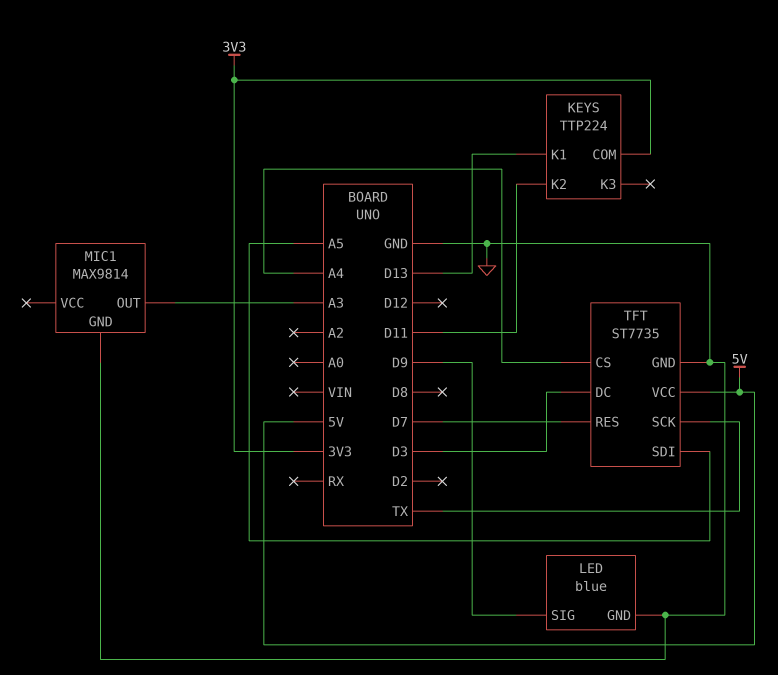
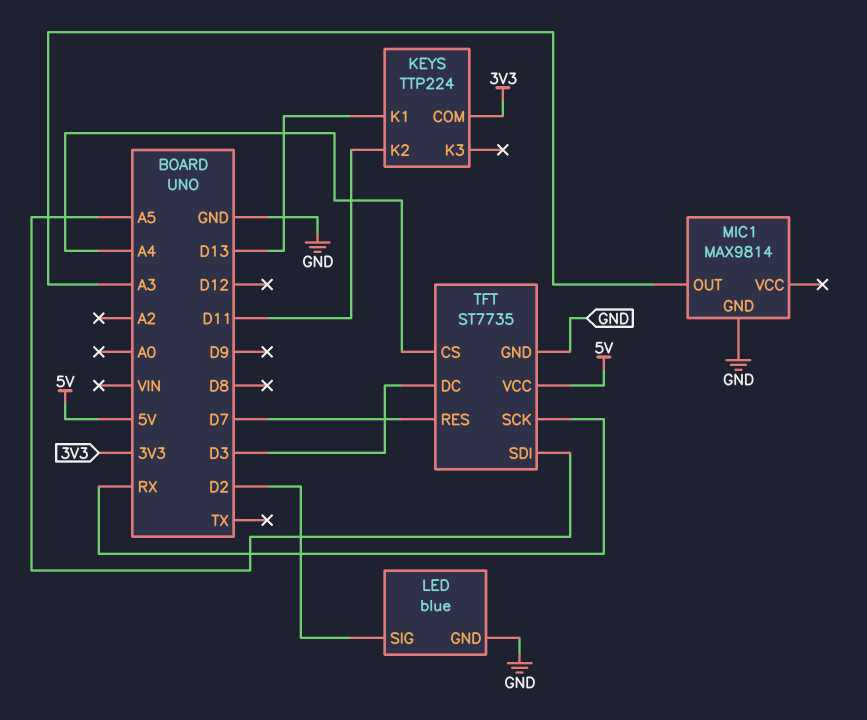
LED pin SIG: D9 -> D2
TFT pin SCK: TX -> RX

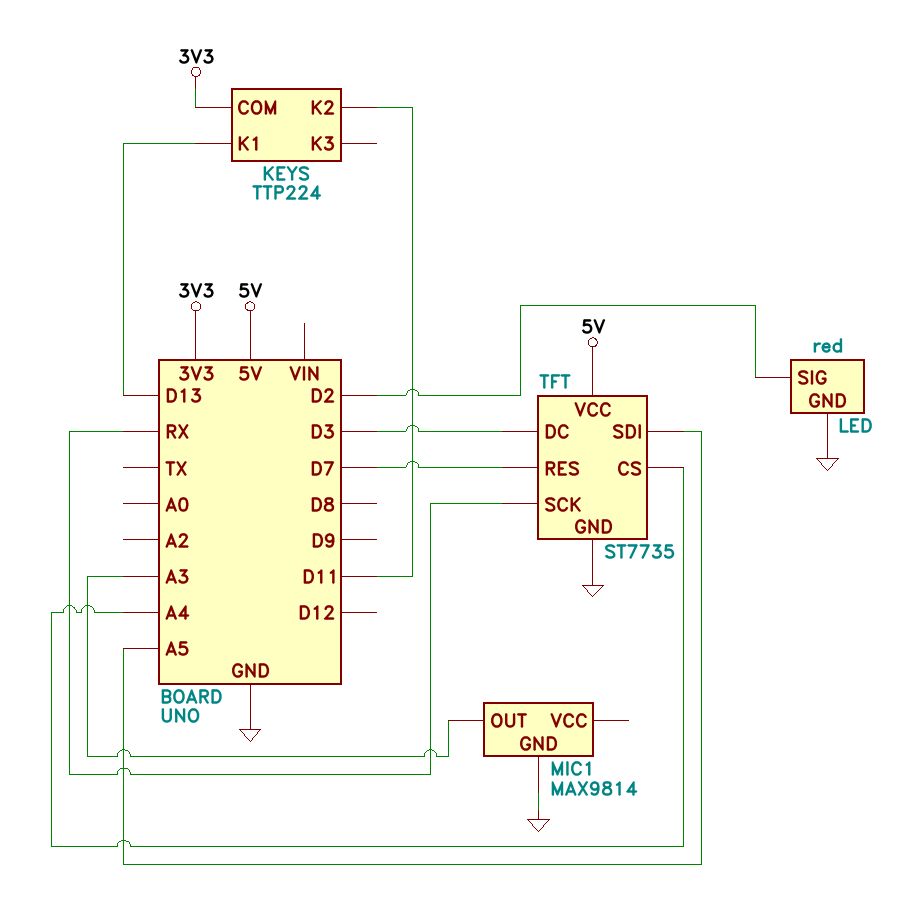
LED: blue -> red

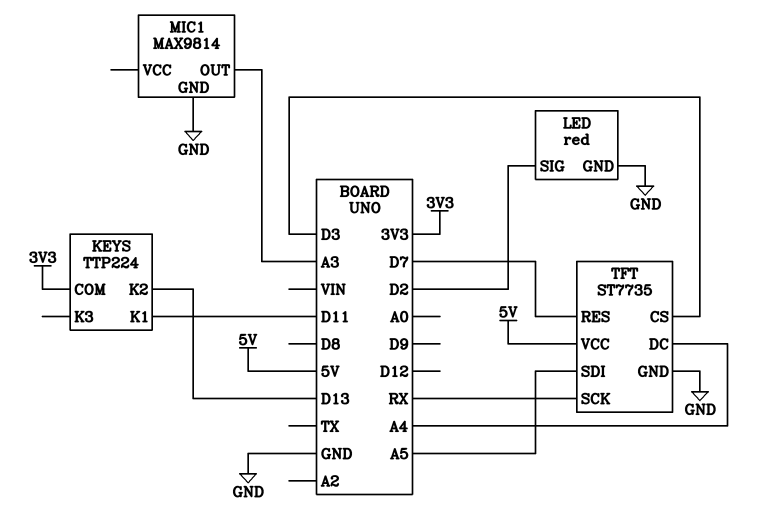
KEYS pin K1: D13 -> D11
KEYS pin K2: D11 -> D13
TFT pin CS: A4 -> D3
TFT pin DC: D3 -> A4

